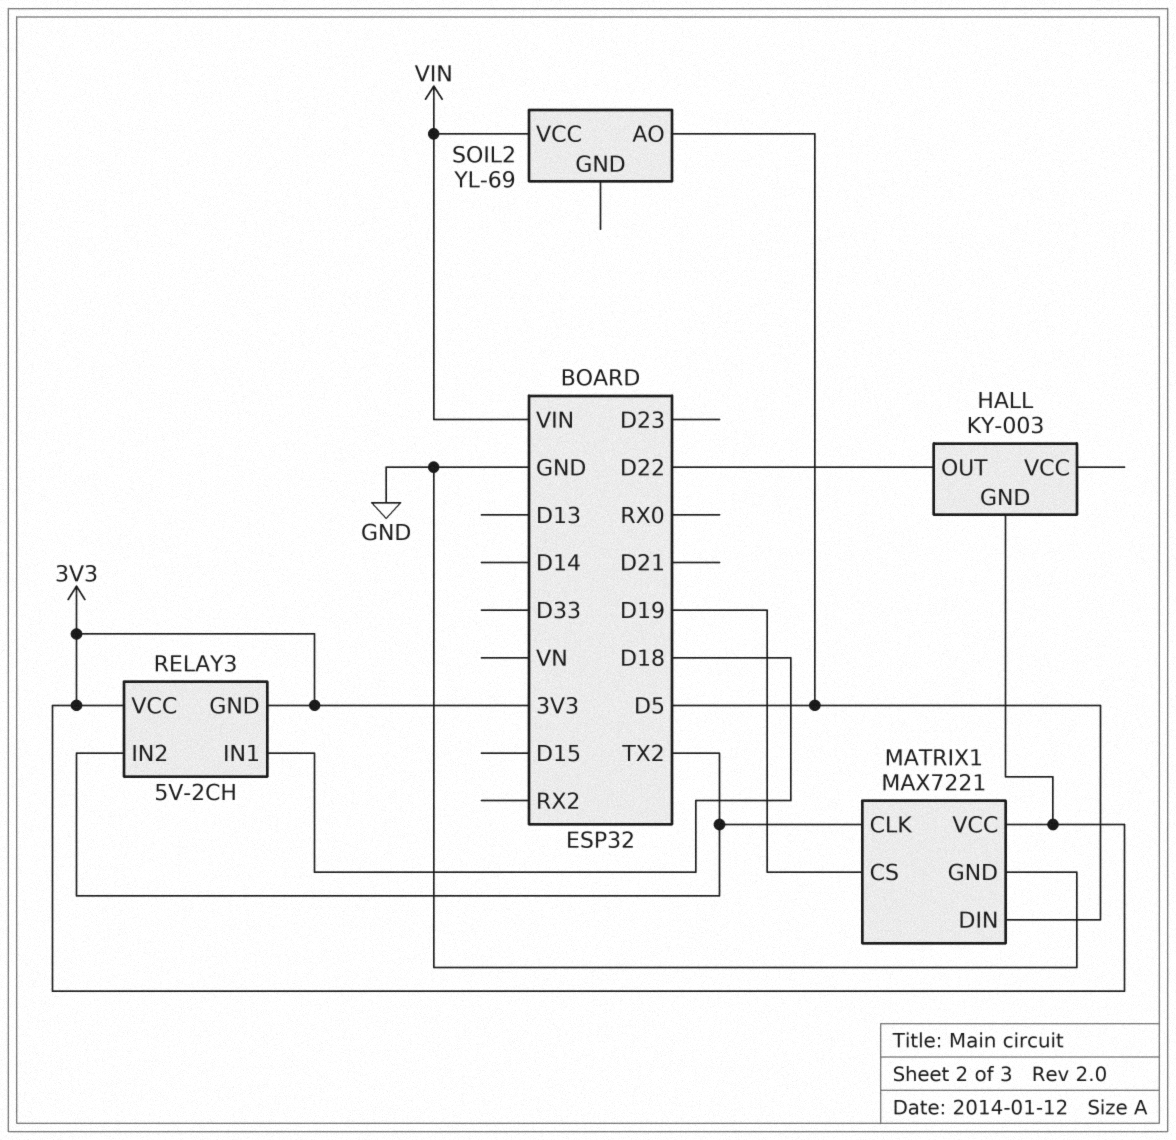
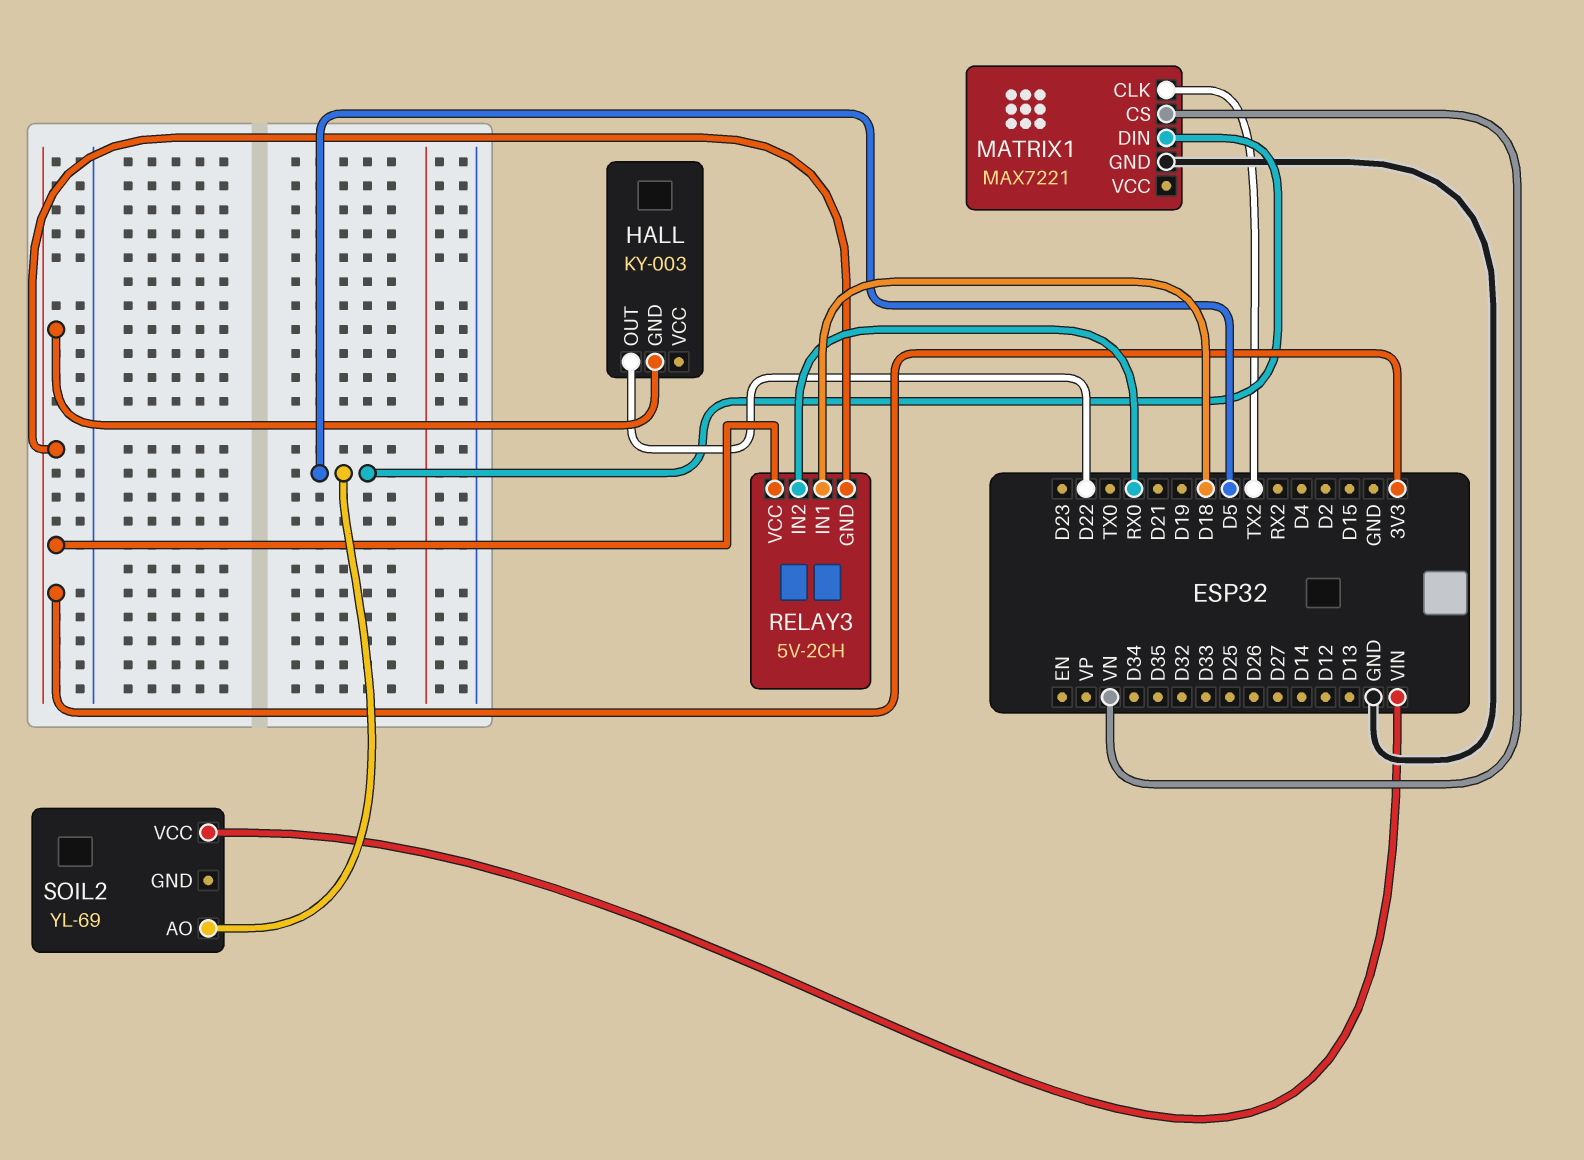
MATRIX1 pin CS: D19 -> VN
MATRIX1 pin VCC: 3V3 -> none
RELAY3 pin IN2: TX2 -> RX0

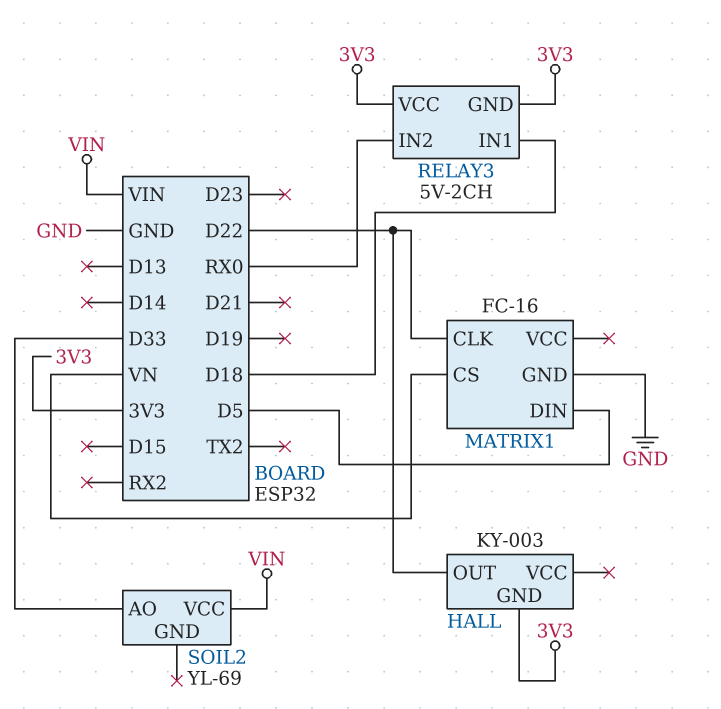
MATRIX1: MAX7221 -> FC-16
MATRIX1 pin CLK: TX2 -> D22
SOIL2 pin AO: D5 -> D33

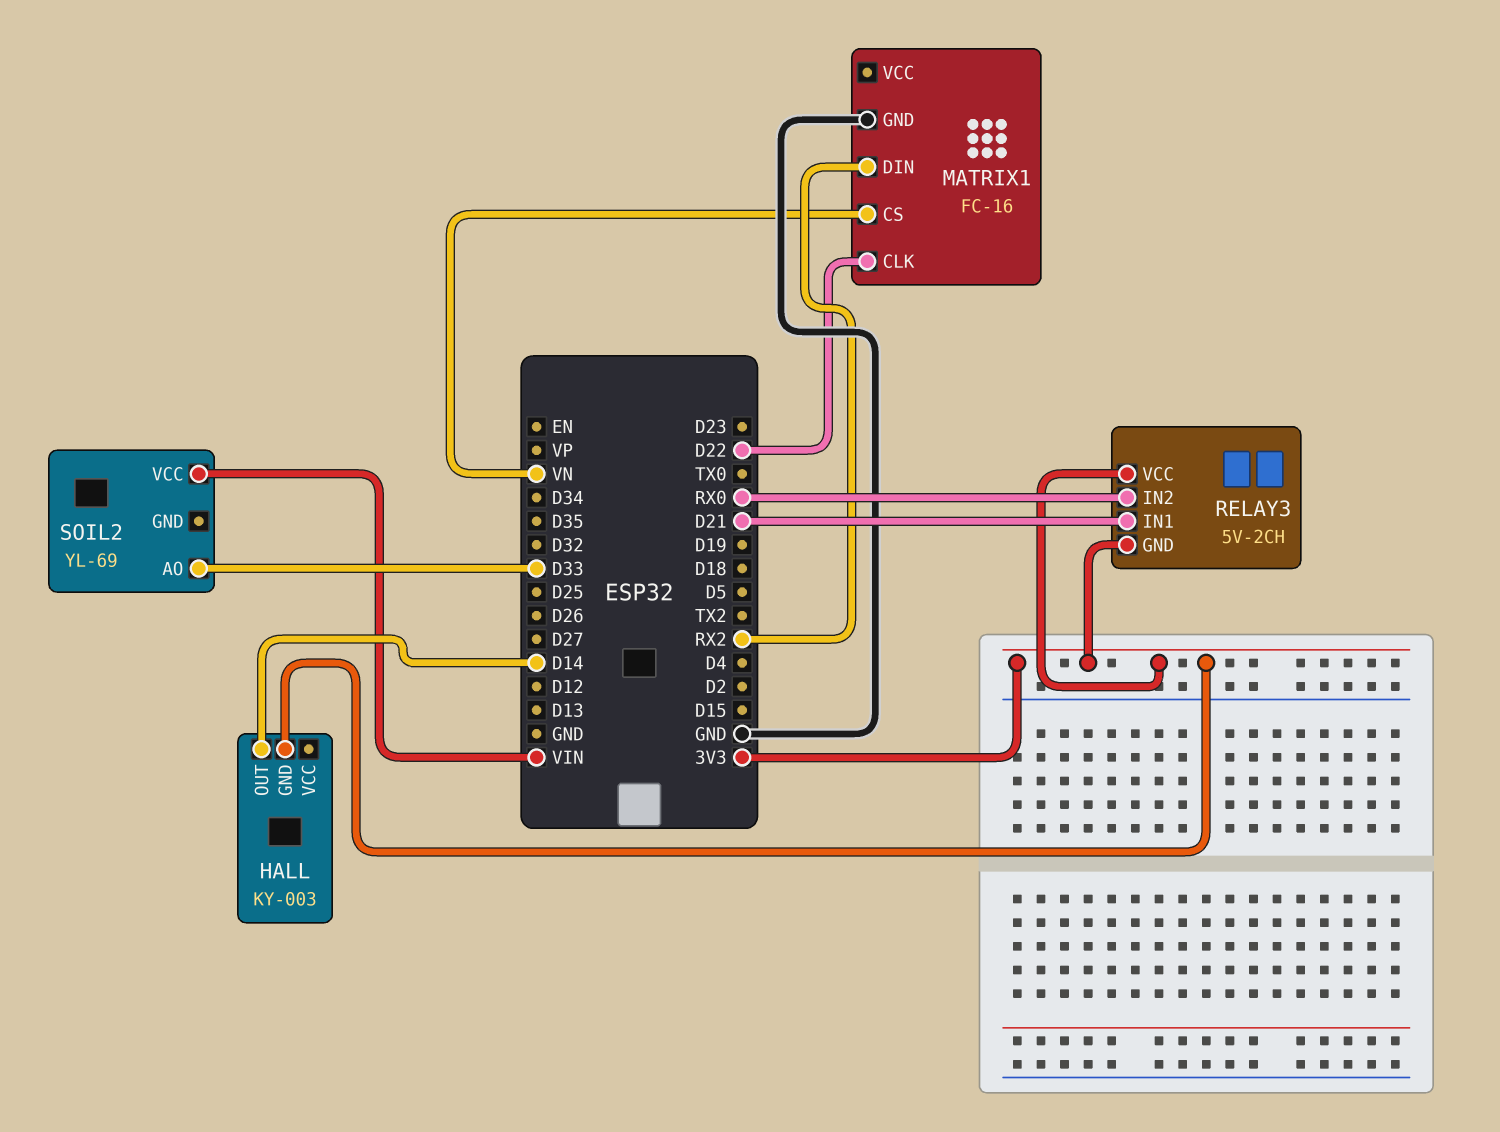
HALL pin OUT: D22 -> D14
MATRIX1 pin DIN: D5 -> RX2
RELAY3 pin IN1: D18 -> D21

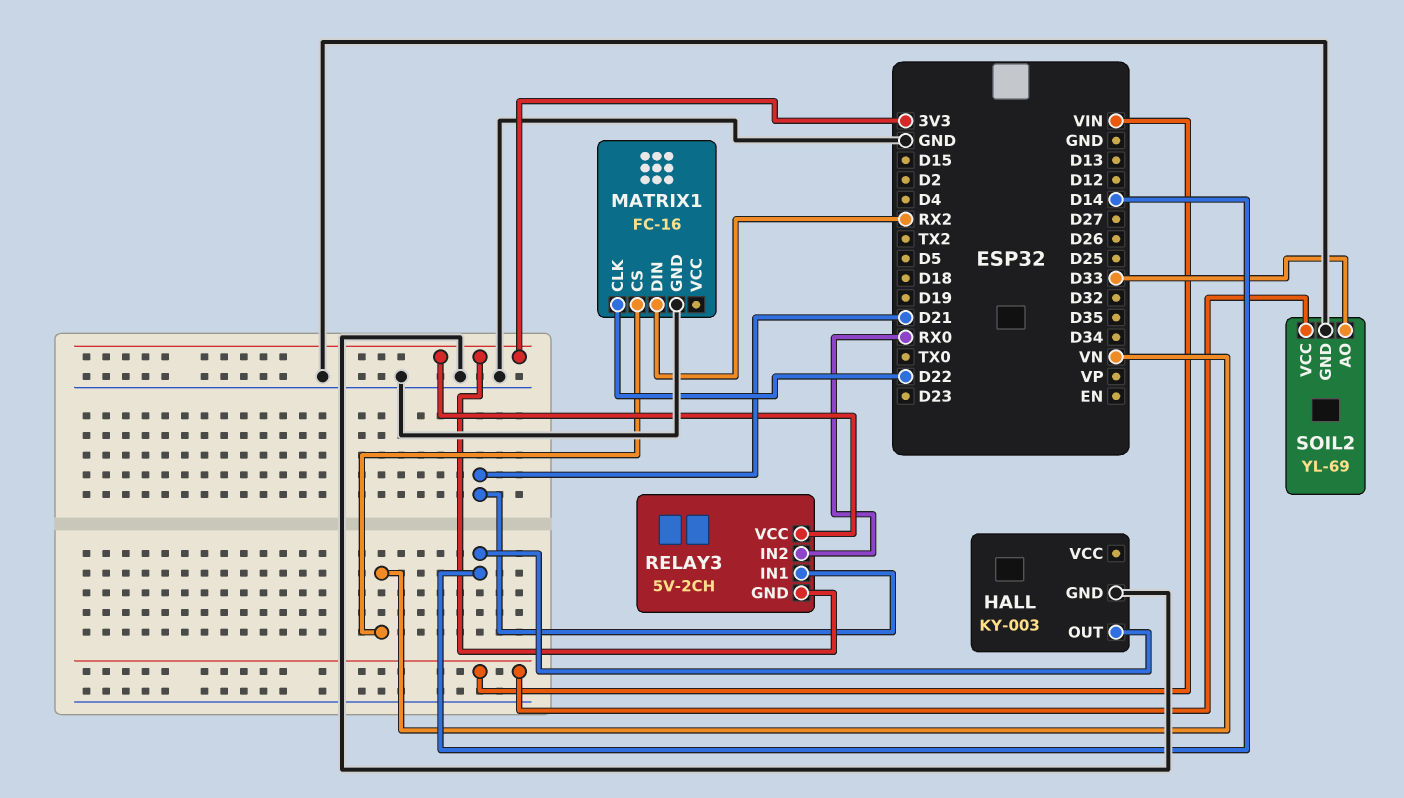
HALL pin GND: 3V3 -> GND
SOIL2 pin GND: none -> GND

